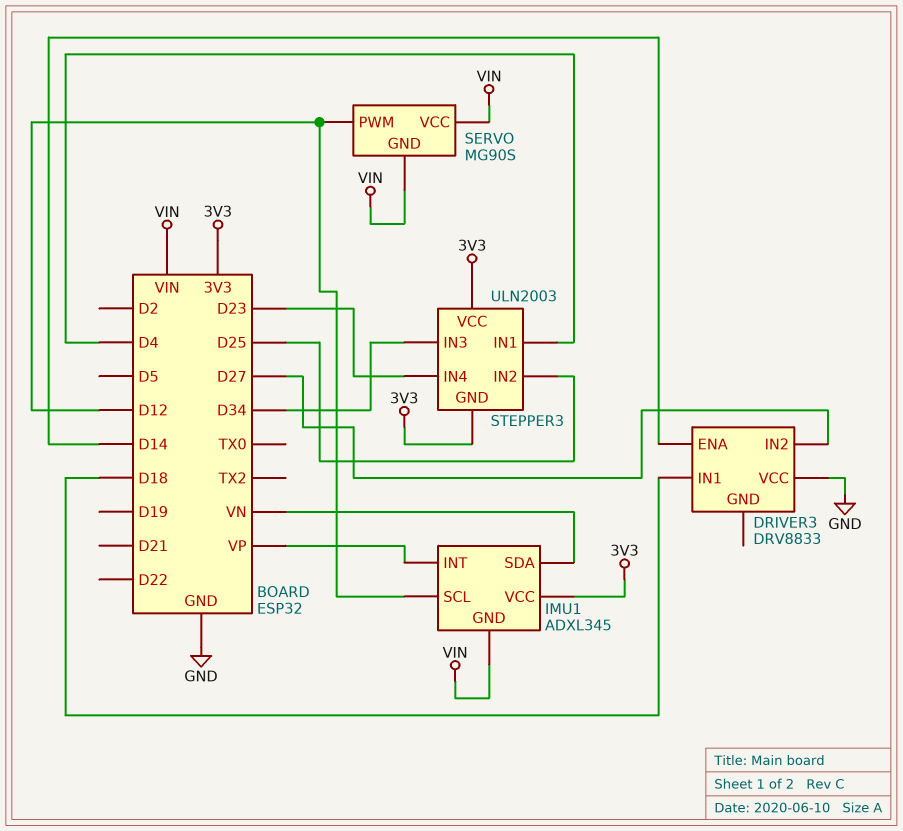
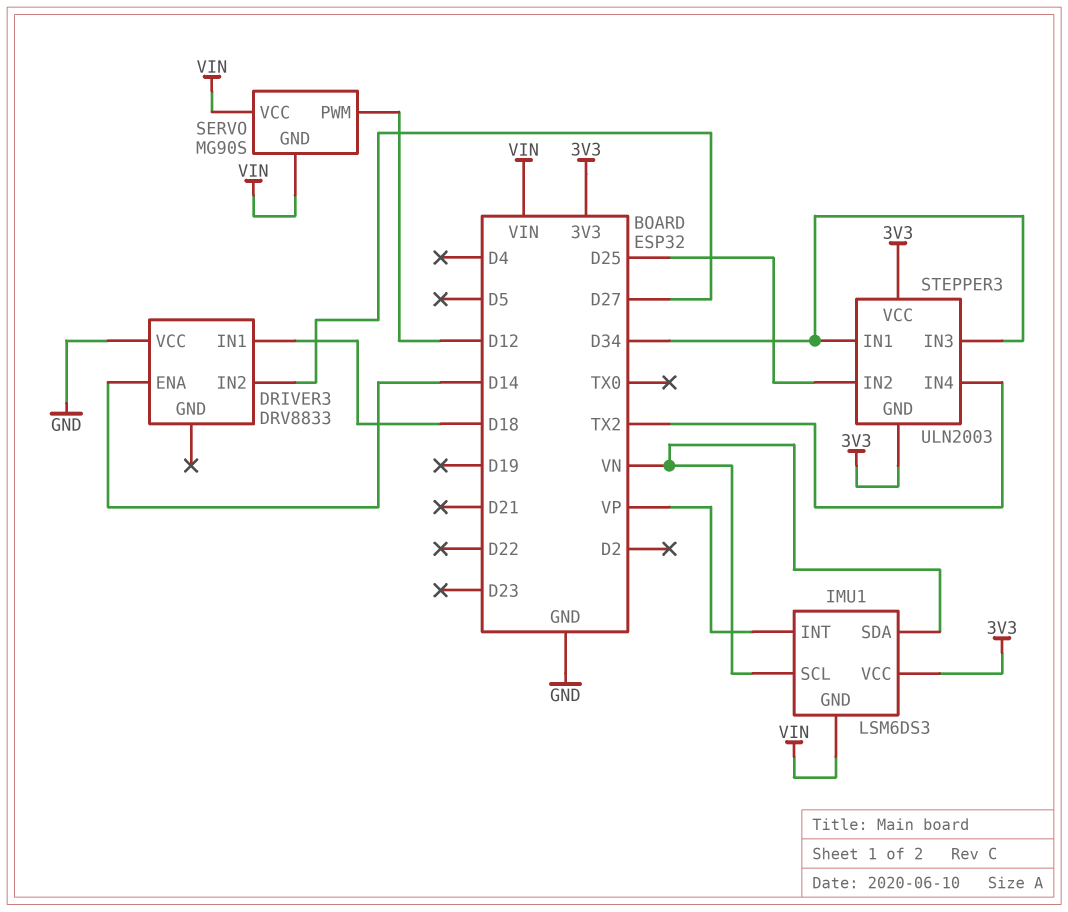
IMU1: ADXL345 -> LSM6DS3
IMU1 pin SCL: D12 -> VN
STEPPER3 pin IN1: D4 -> D34
STEPPER3 pin IN4: D23 -> TX2

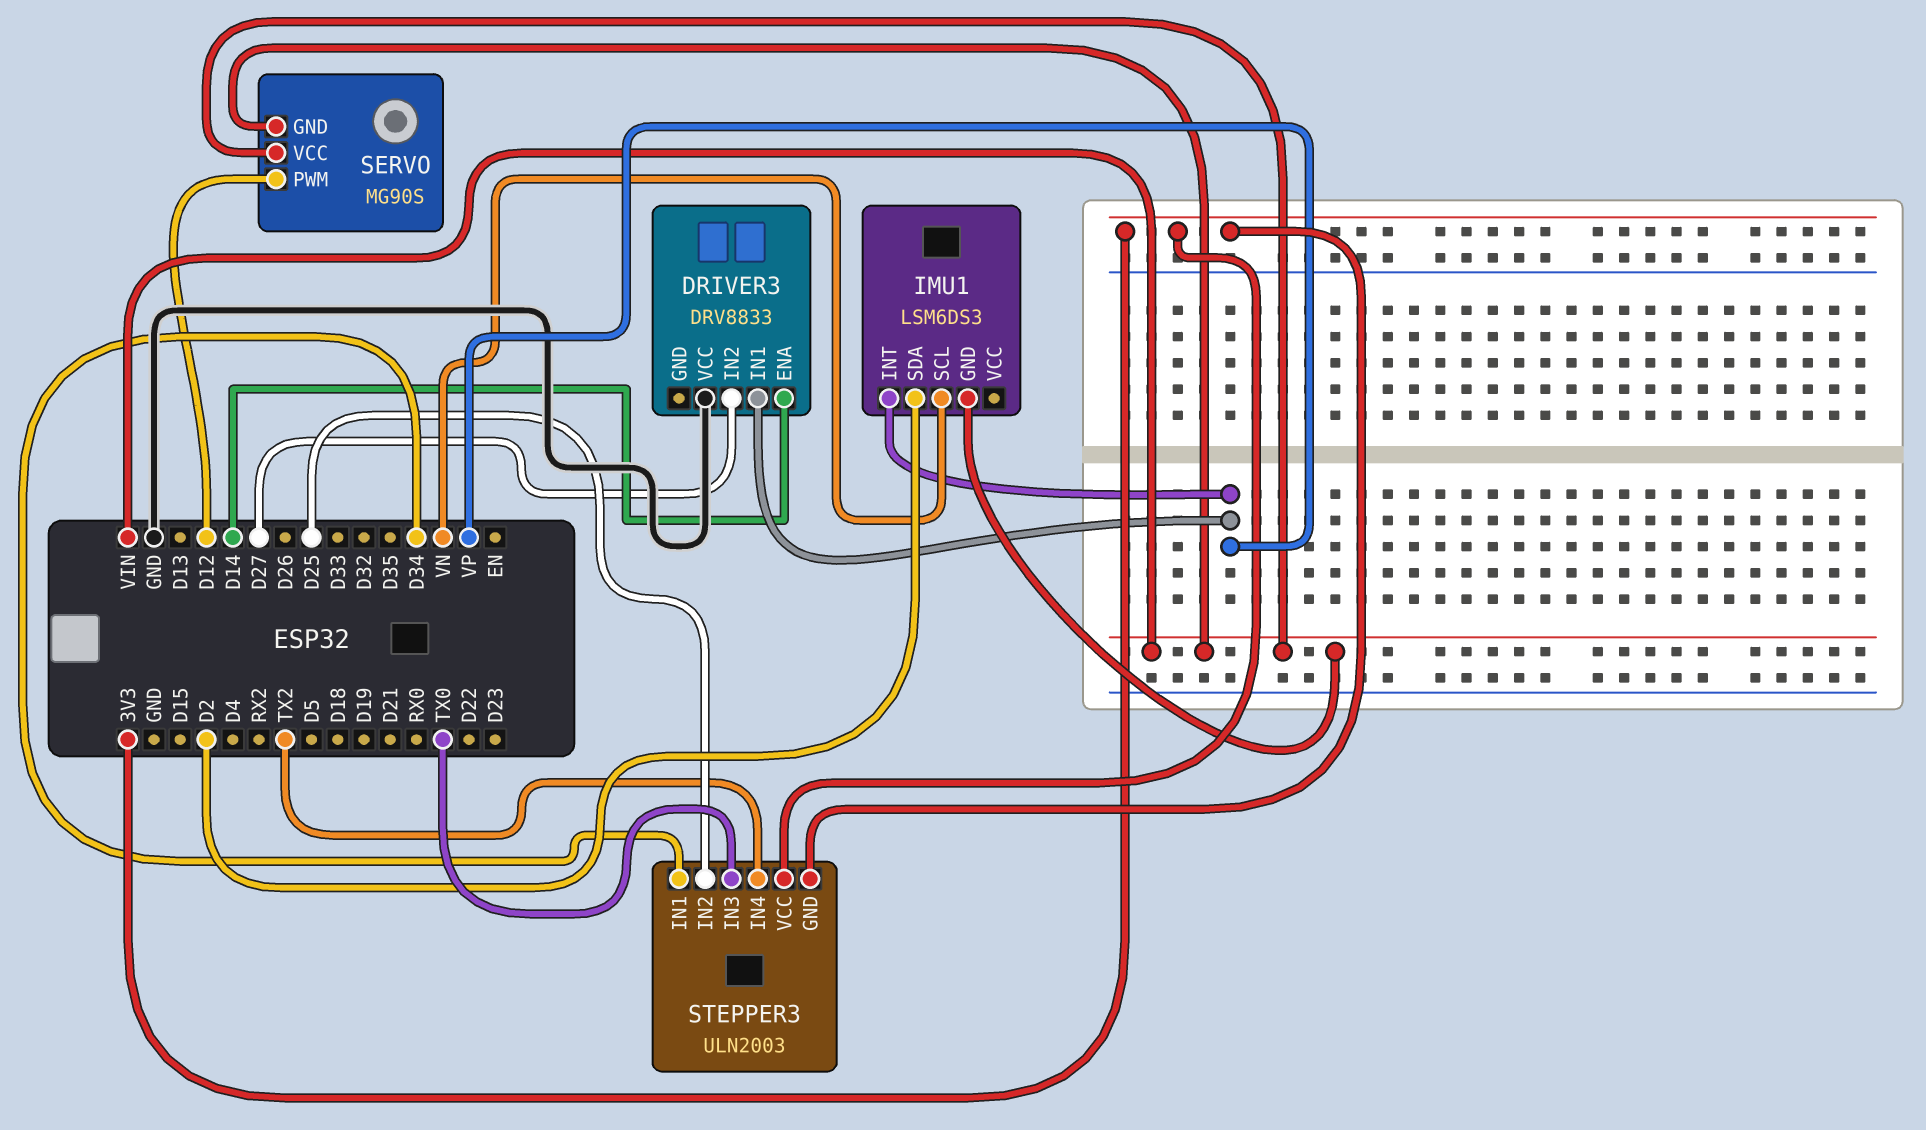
DRIVER3 pin IN1: D18 -> VP
IMU1 pin SDA: VN -> D2
IMU1 pin VCC: 3V3 -> none
STEPPER3 pin IN3: D34 -> TX0

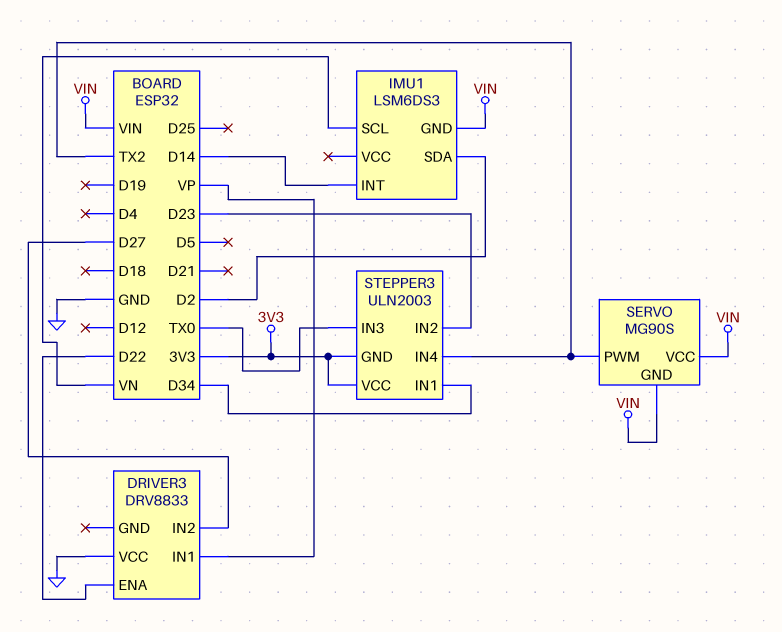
DRIVER3 pin ENA: D14 -> D22
IMU1 pin INT: VP -> D14
SERVO pin PWM: D12 -> TX2
STEPPER3 pin IN2: D25 -> D23

